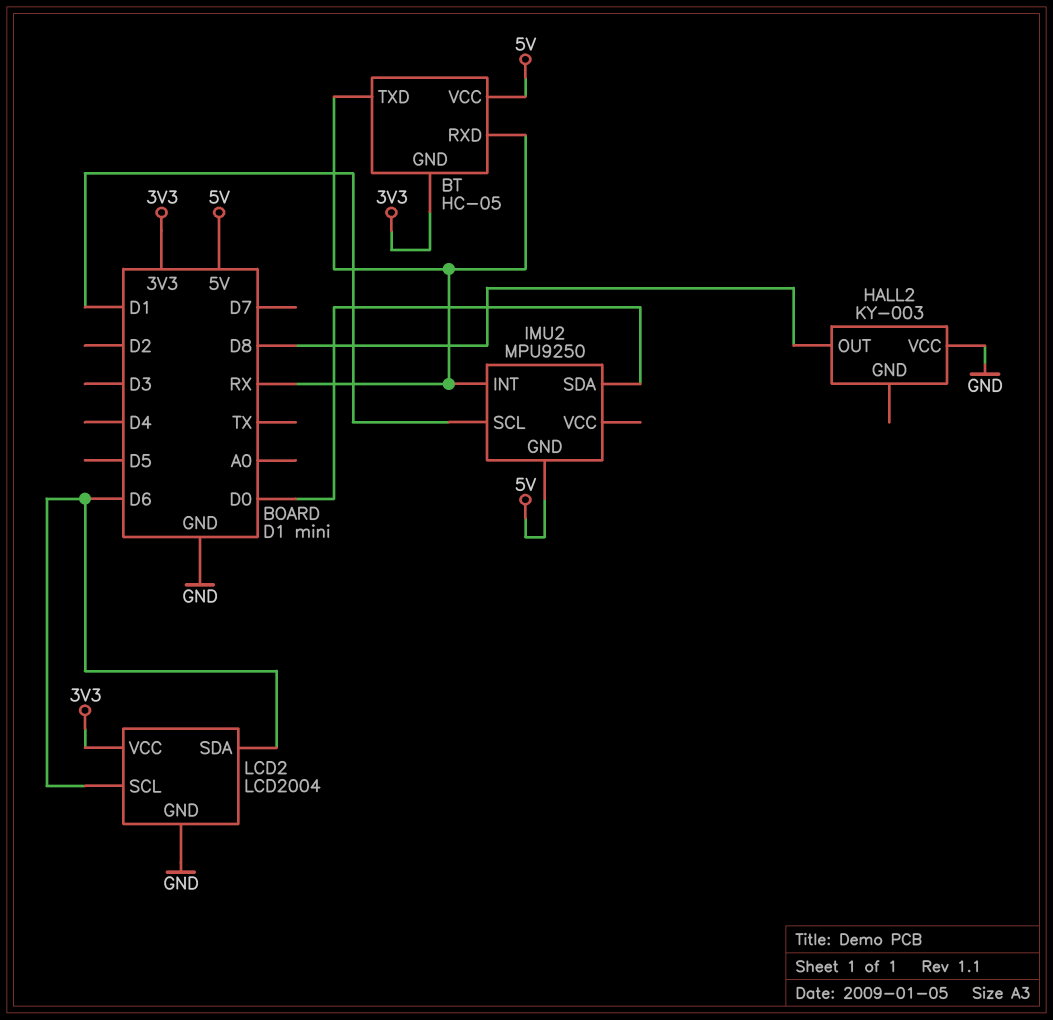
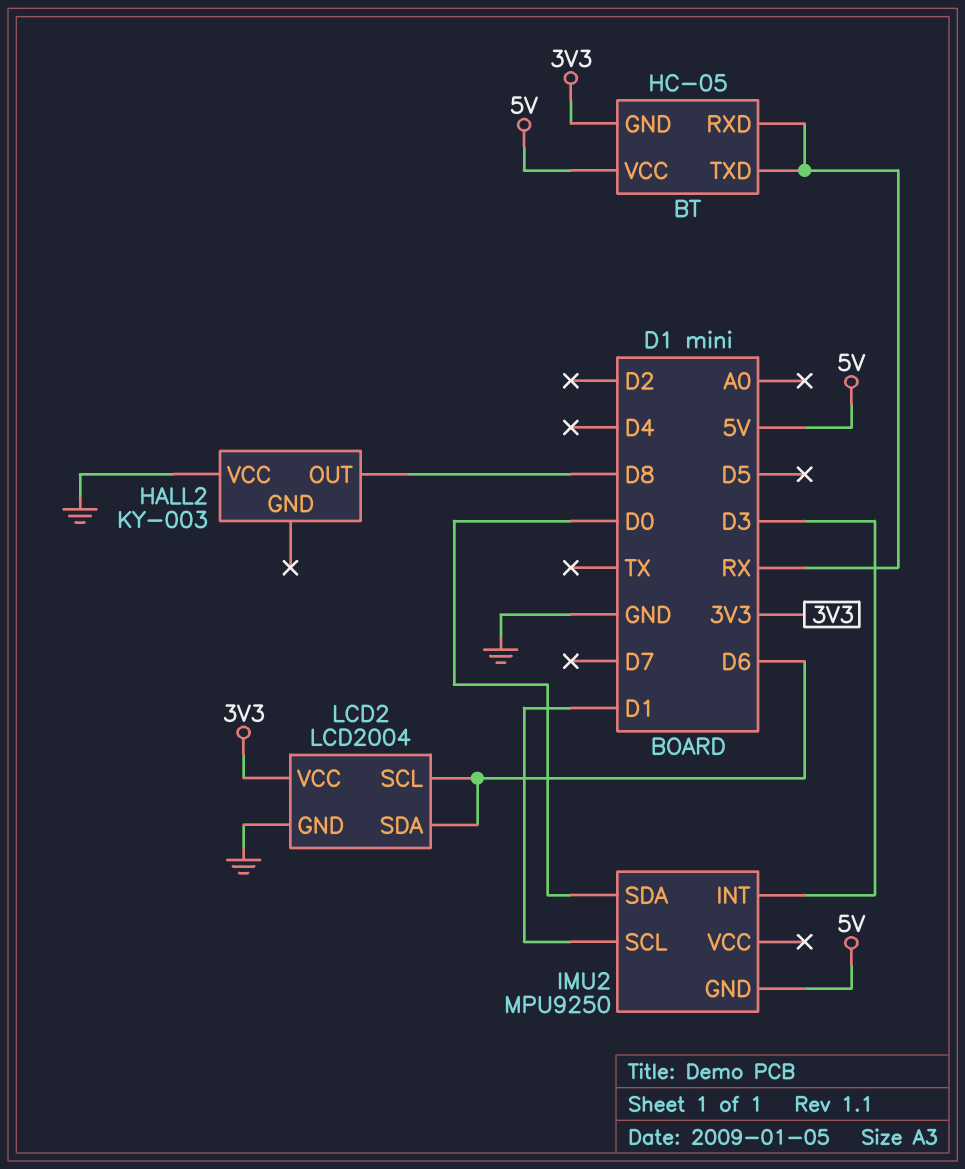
IMU2 pin INT: RX -> D3

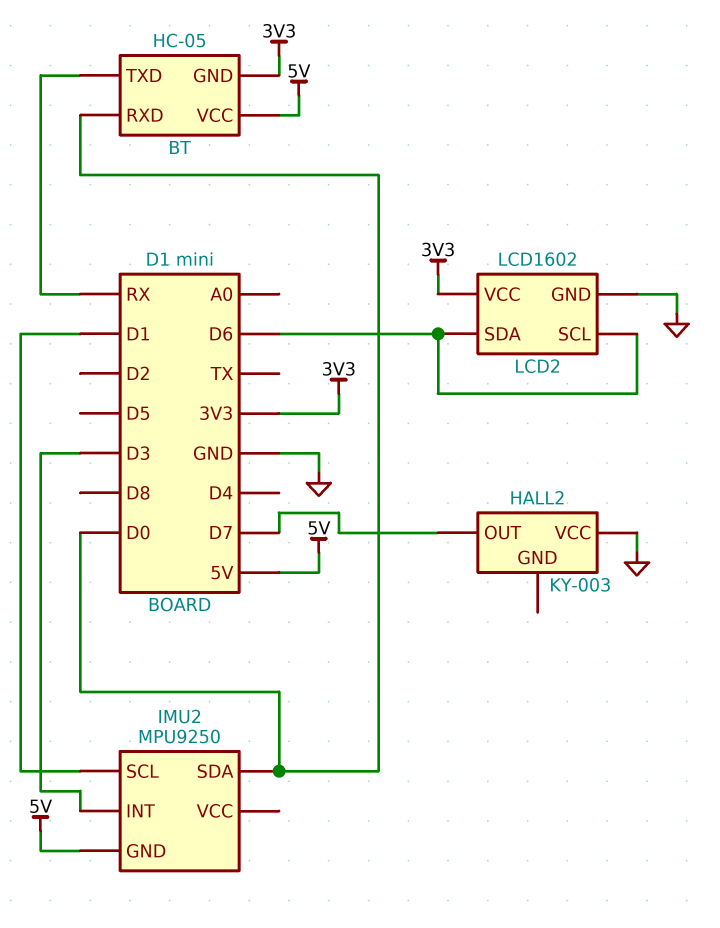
BT pin RXD: RX -> D0
HALL2 pin OUT: D8 -> D7
LCD2: LCD2004 -> LCD1602

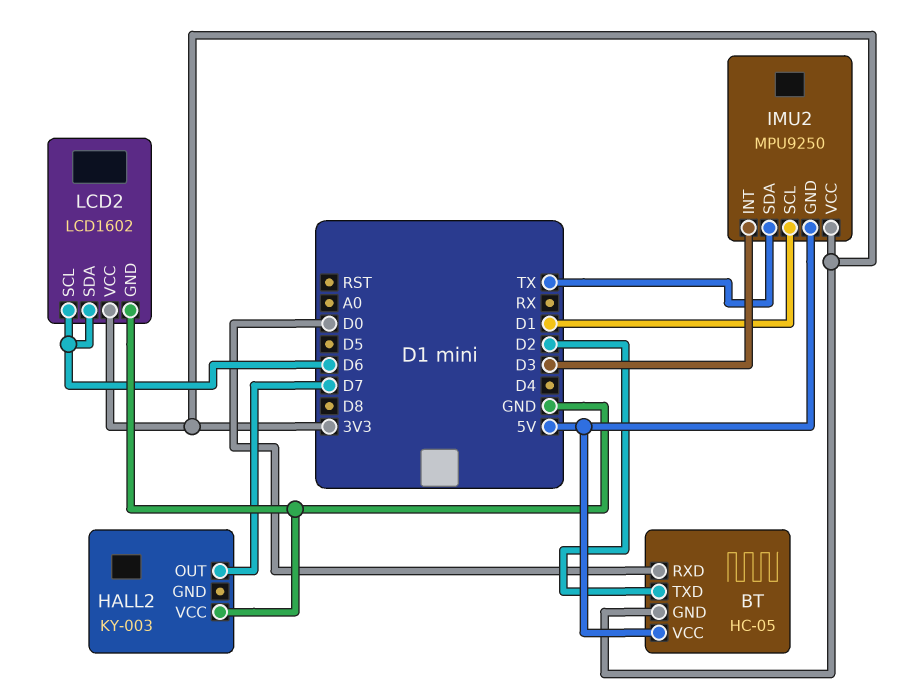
BT pin TXD: RX -> D2
IMU2 pin SDA: D0 -> TX
IMU2 pin VCC: none -> 3V3

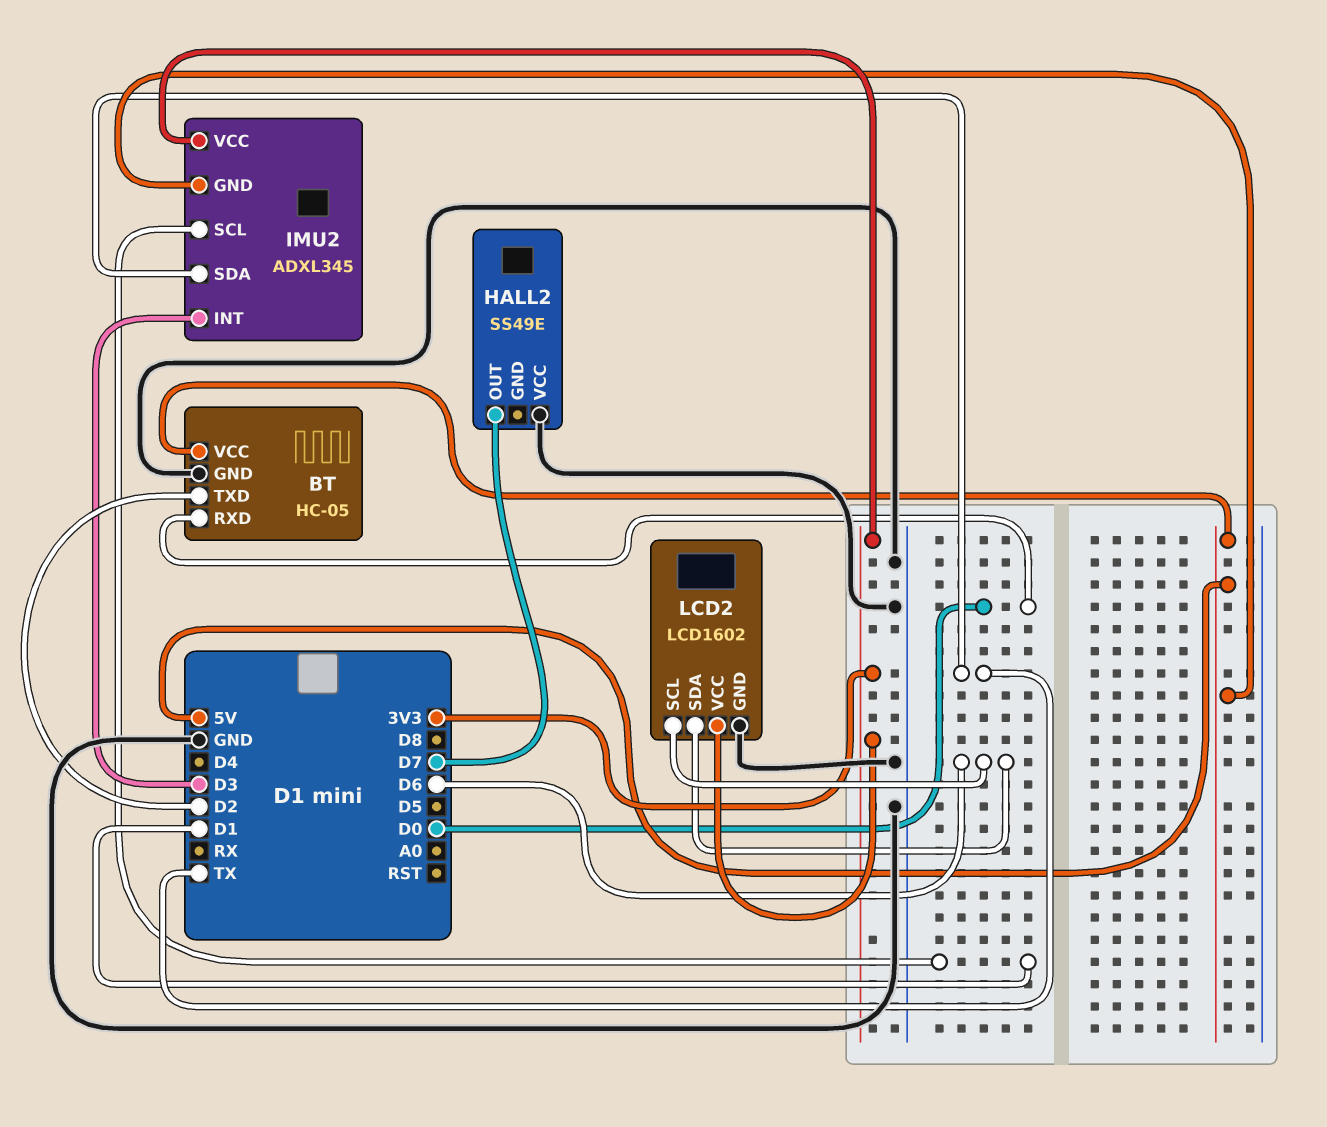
BT pin GND: 3V3 -> GND
HALL2: KY-003 -> SS49E
IMU2: MPU9250 -> ADXL345

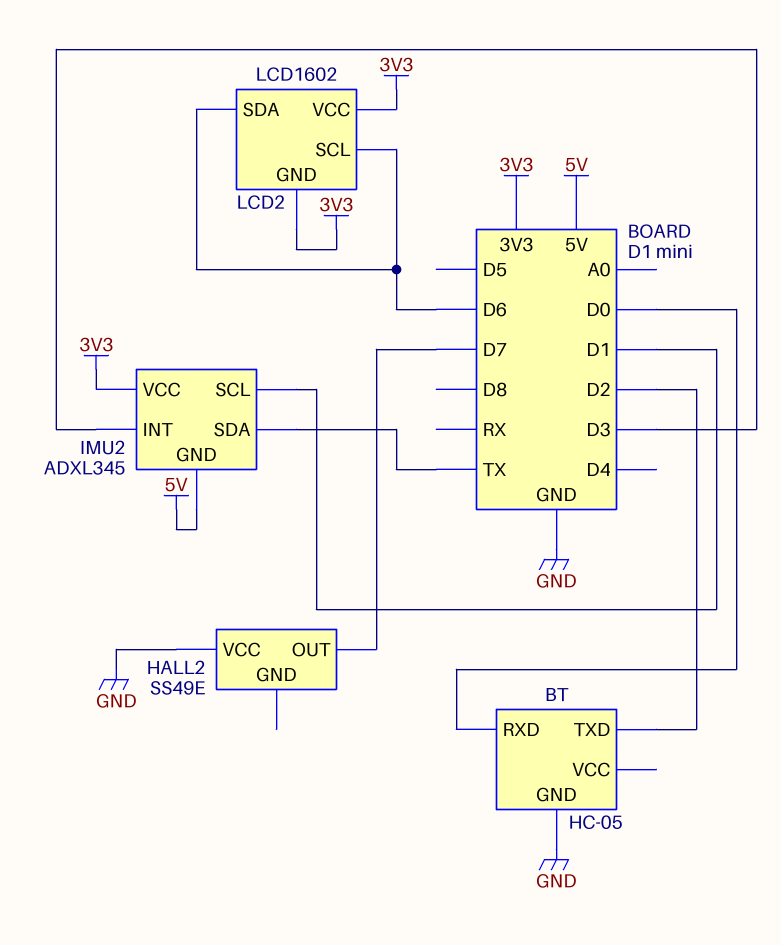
BT pin VCC: 5V -> none
LCD2 pin GND: GND -> 3V3

